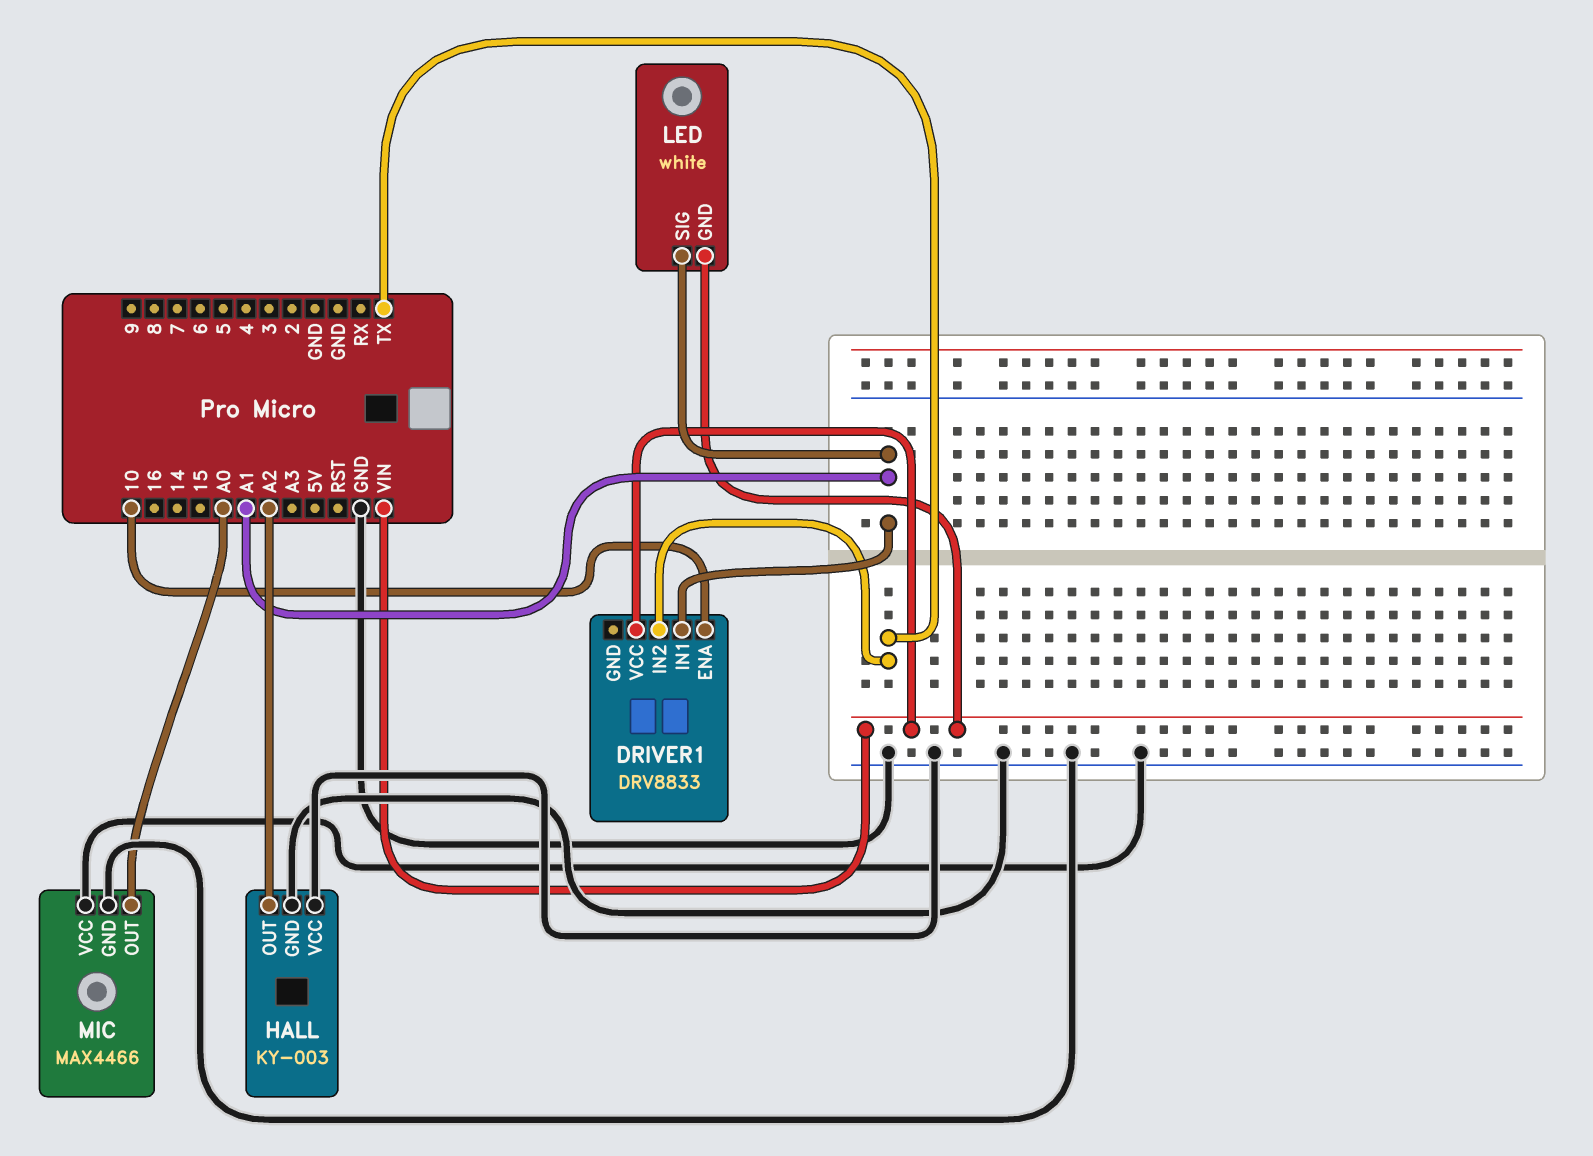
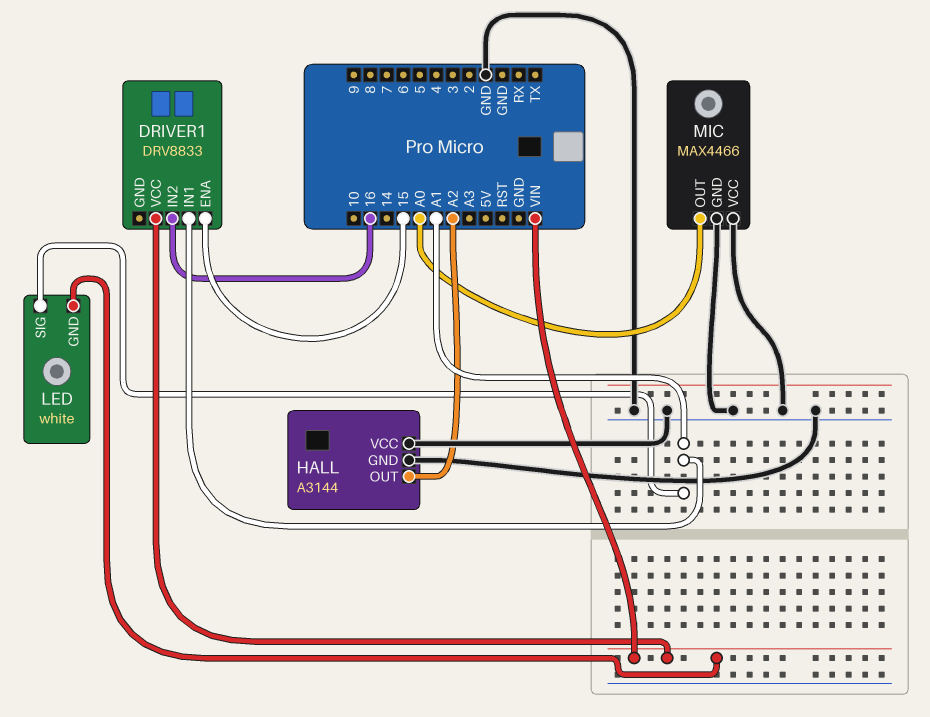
DRIVER1 pin ENA: 10 -> 15
DRIVER1 pin IN2: TX -> 16
HALL: KY-003 -> A3144

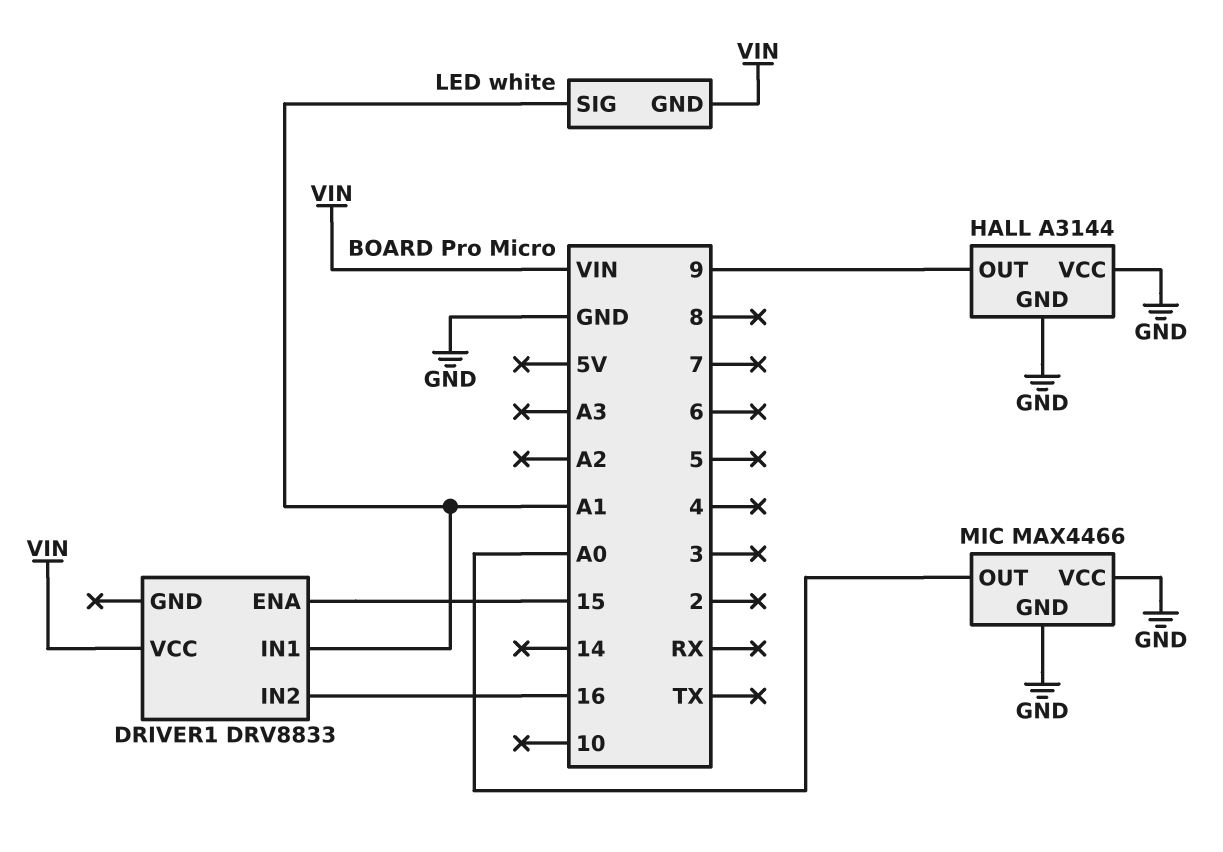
HALL pin OUT: A2 -> 9

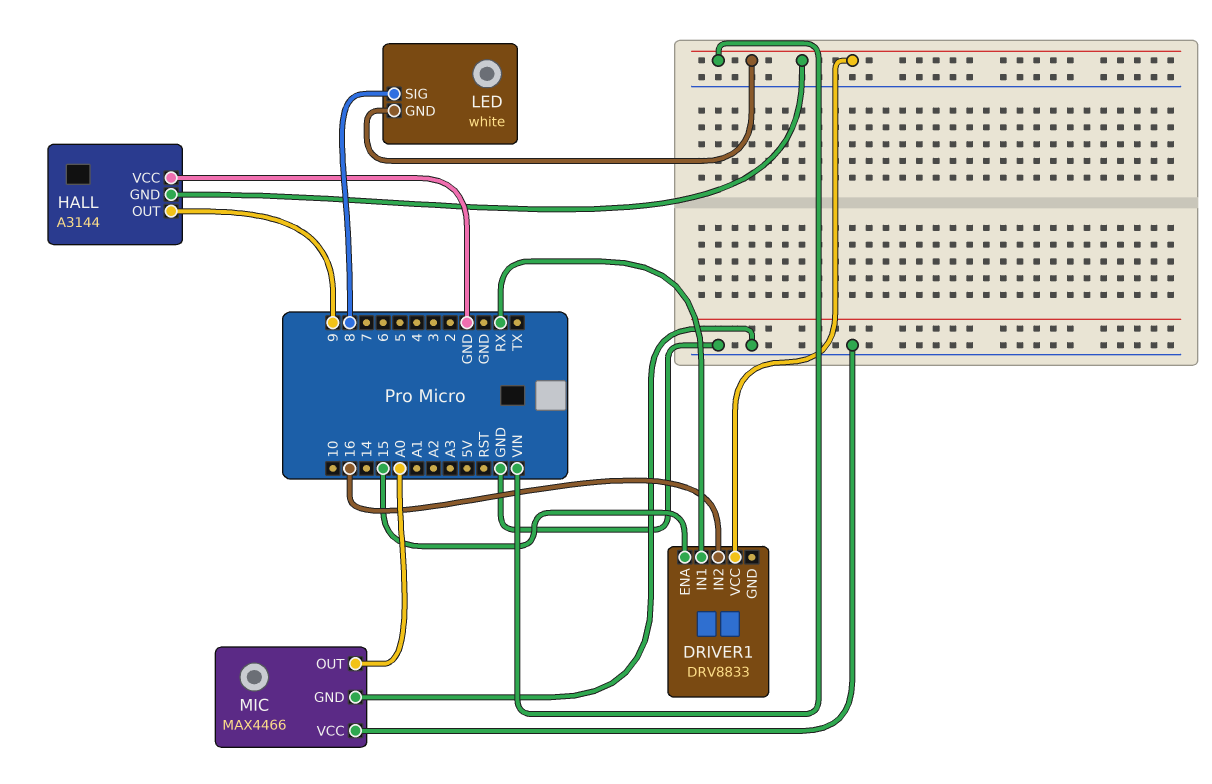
DRIVER1 pin IN1: A1 -> RX
HALL pin GND: GND -> VIN
LED pin SIG: A1 -> 8

